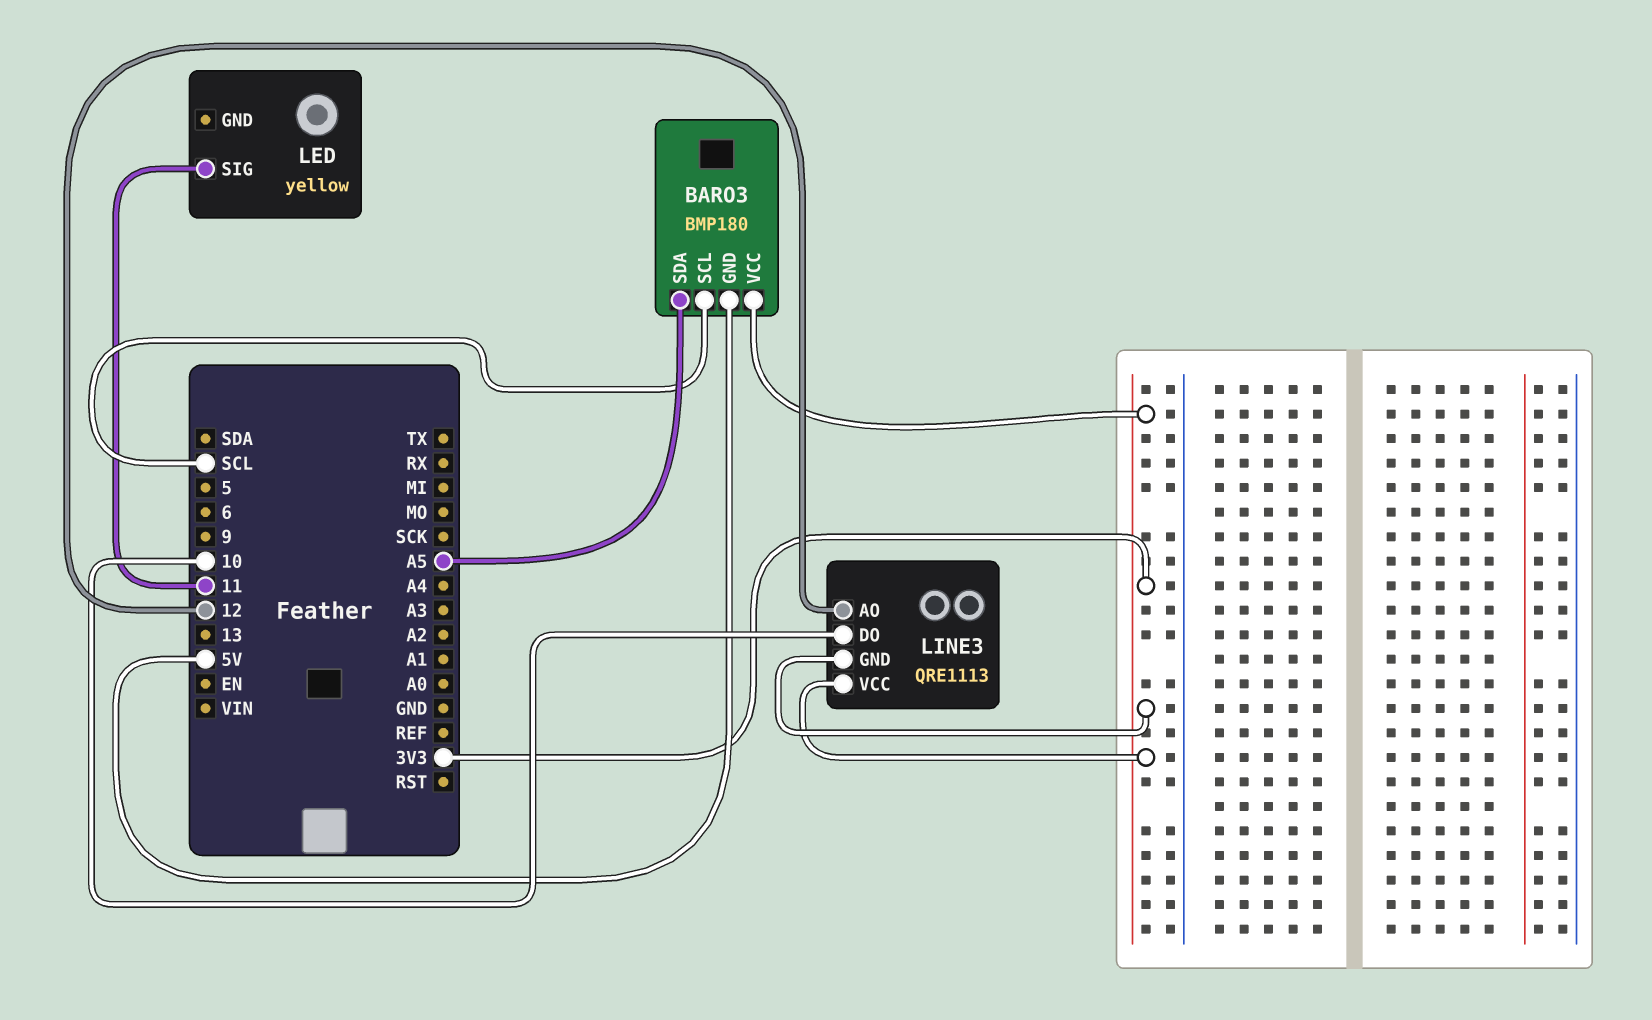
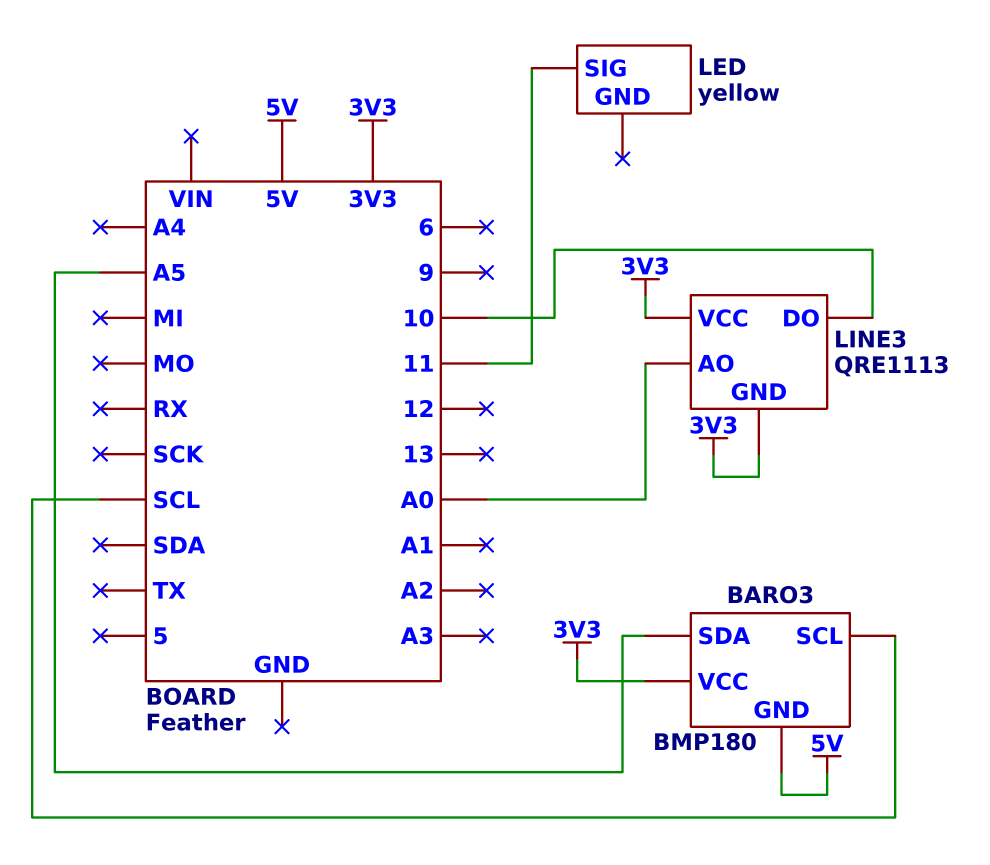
LINE3 pin AO: 12 -> A0

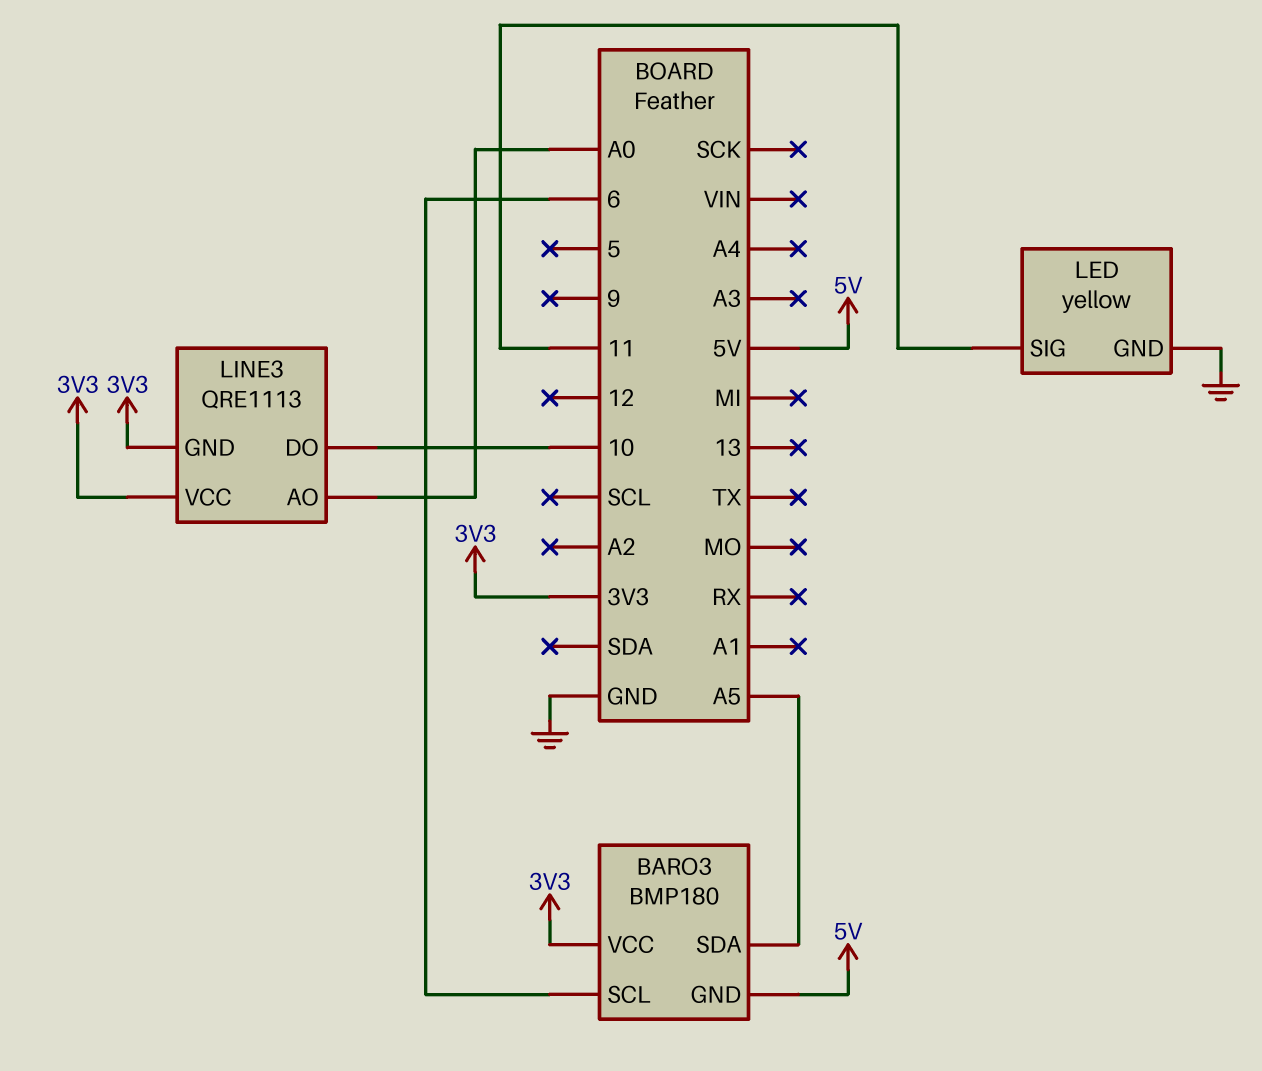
BARO3 pin SCL: SCL -> 6
LED pin GND: none -> GND

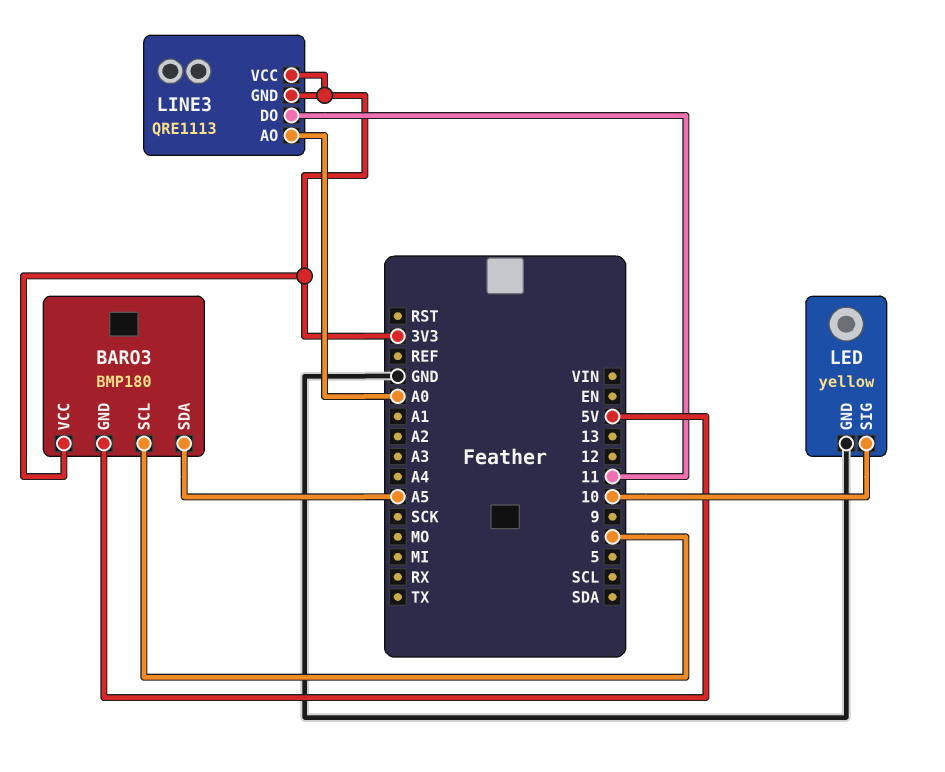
LED pin SIG: 11 -> 10
LINE3 pin DO: 10 -> 11

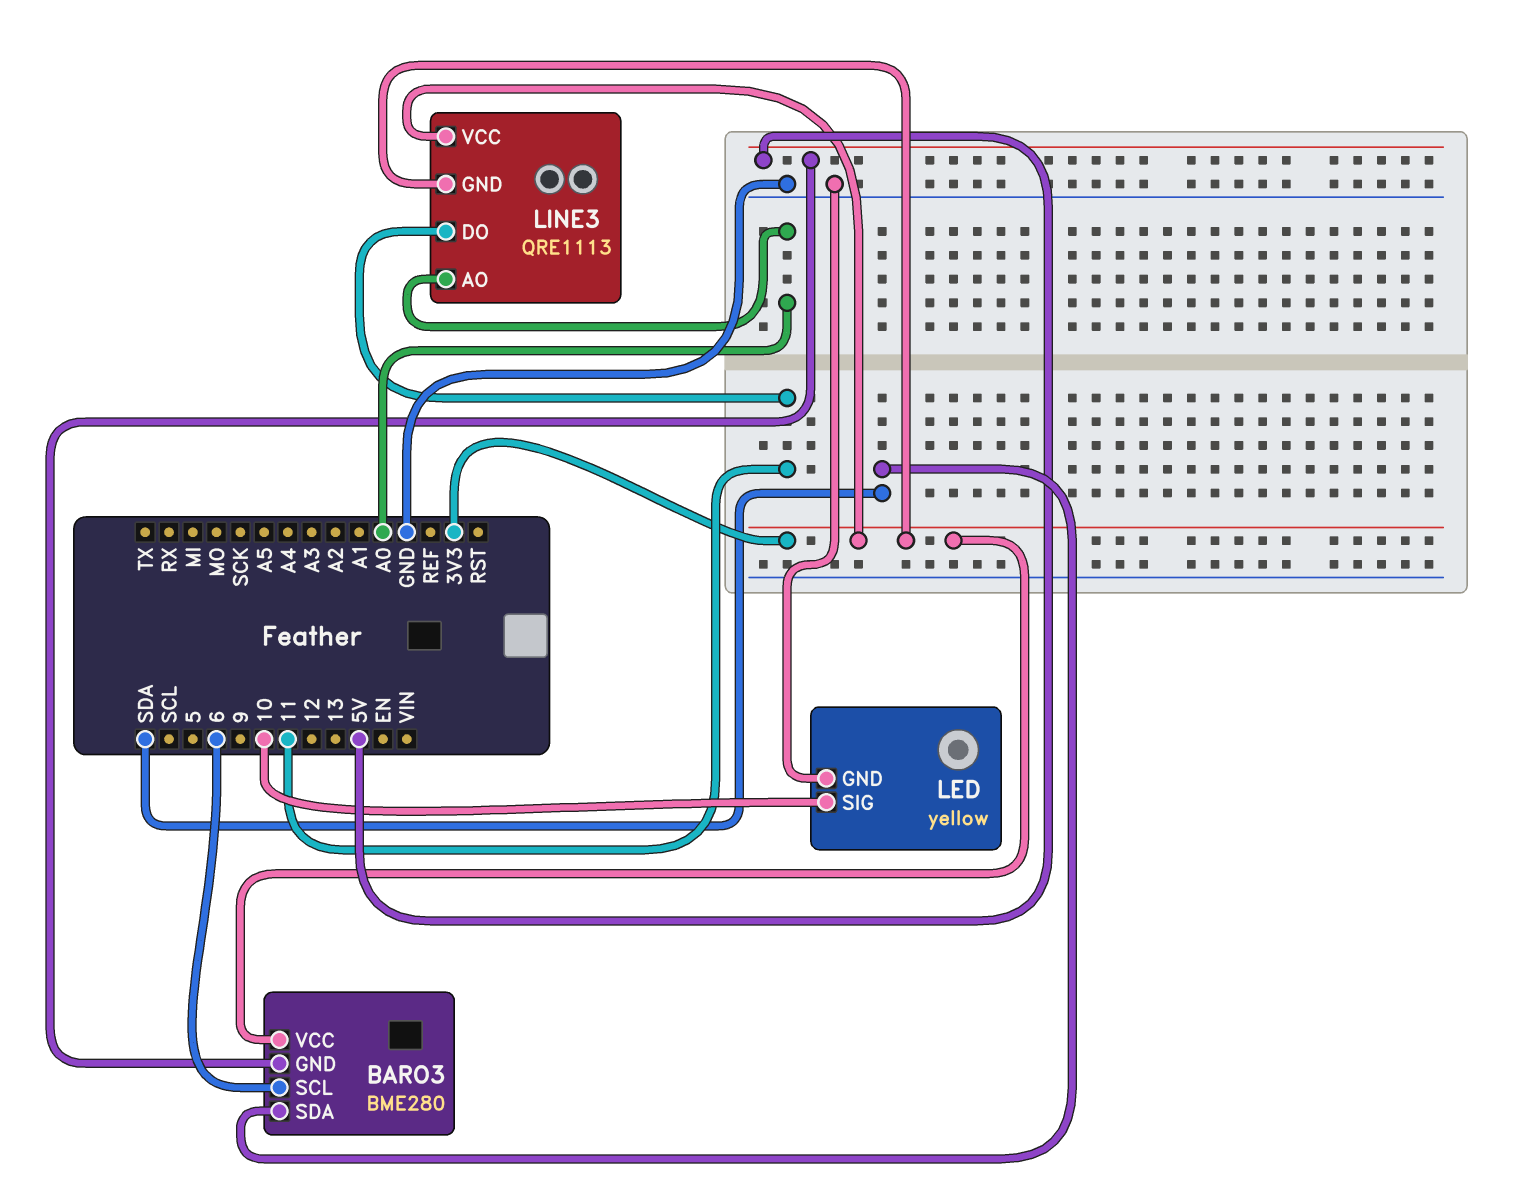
BARO3: BMP180 -> BME280
BARO3 pin SDA: A5 -> SDA

